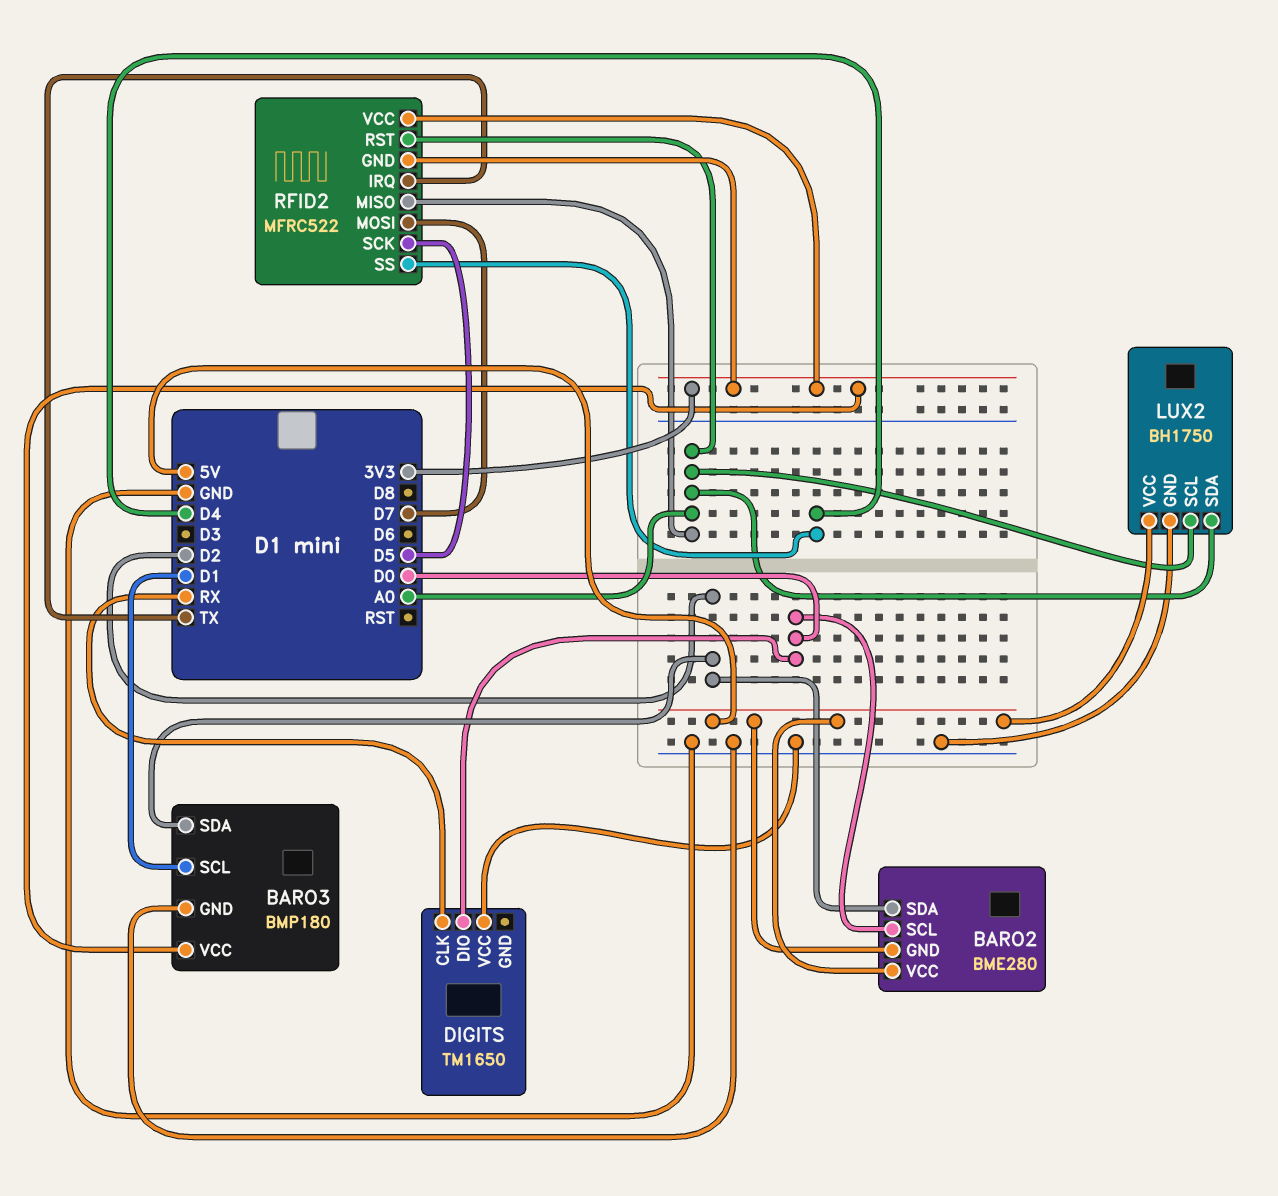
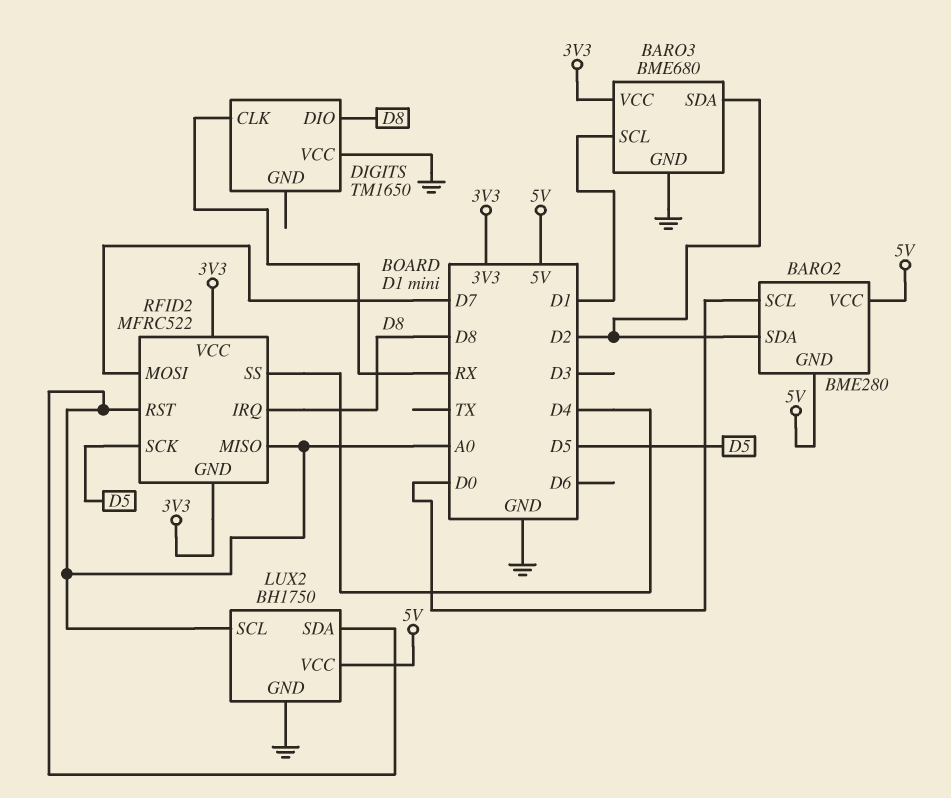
BARO3: BMP180 -> BME680
DIGITS pin DIO: D0 -> D8
RFID2 pin IRQ: TX -> D8

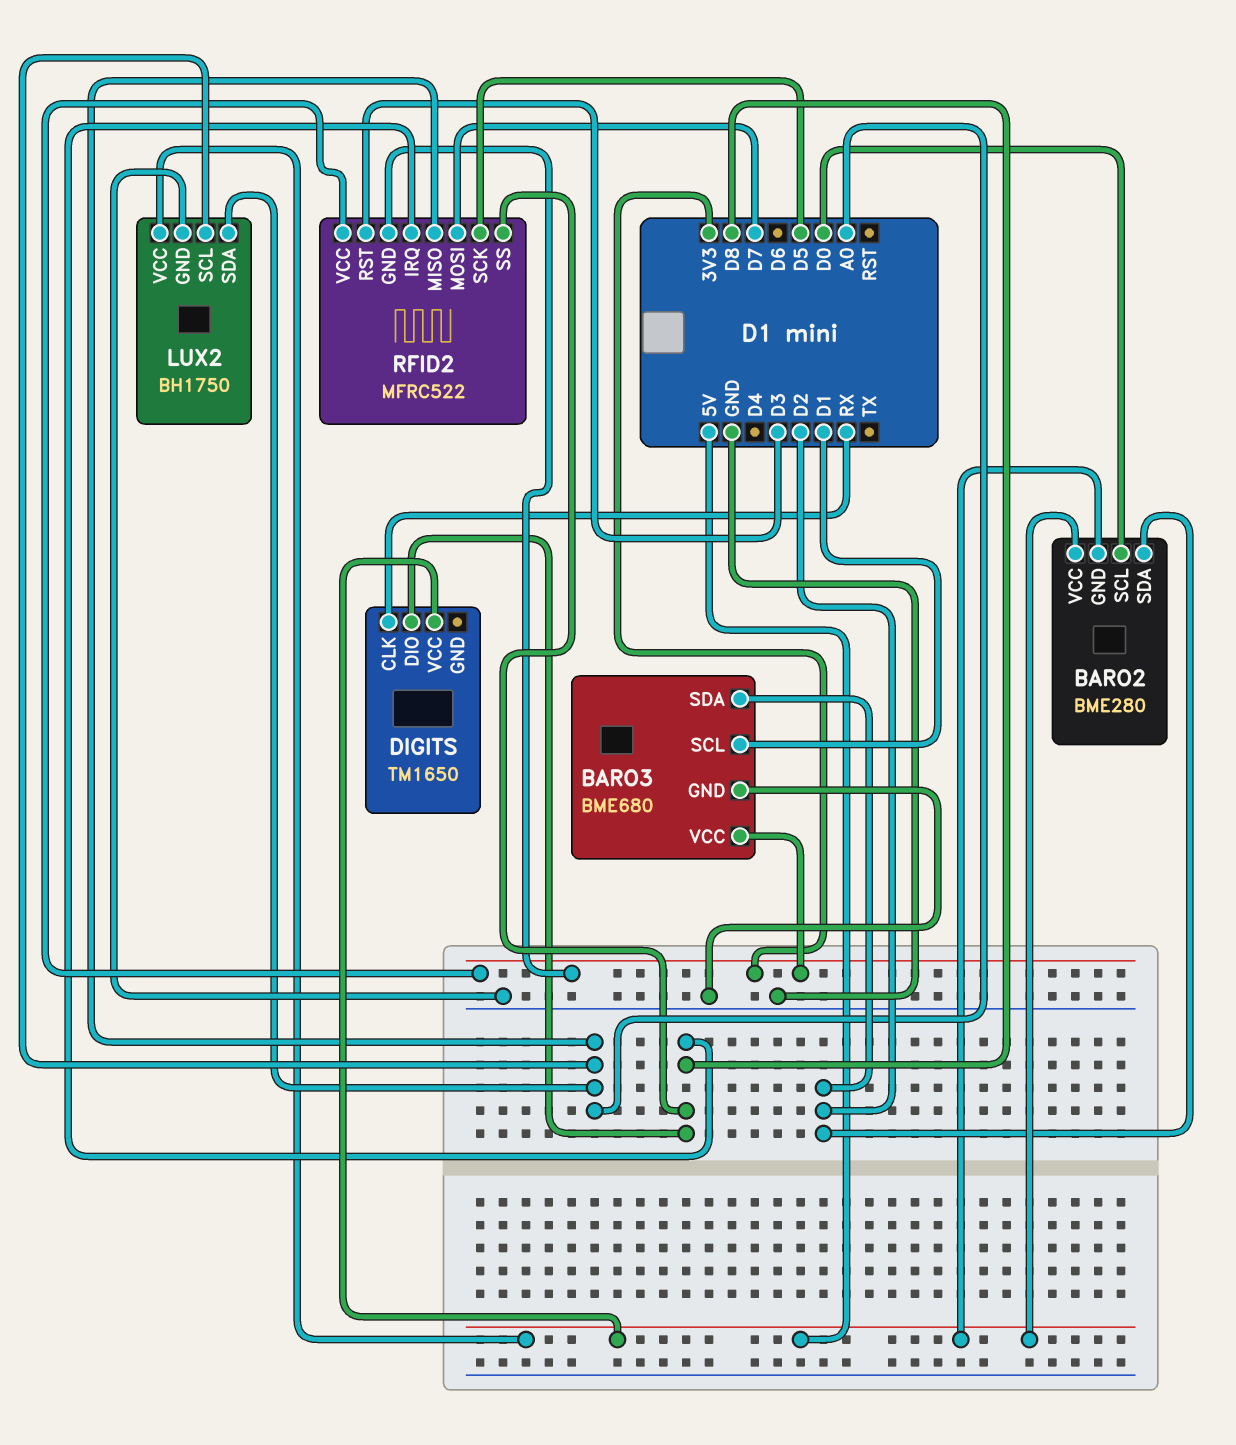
DIGITS pin VCC: GND -> 5V
RFID2 pin RST: A0 -> D3
RFID2 pin SS: D4 -> D8

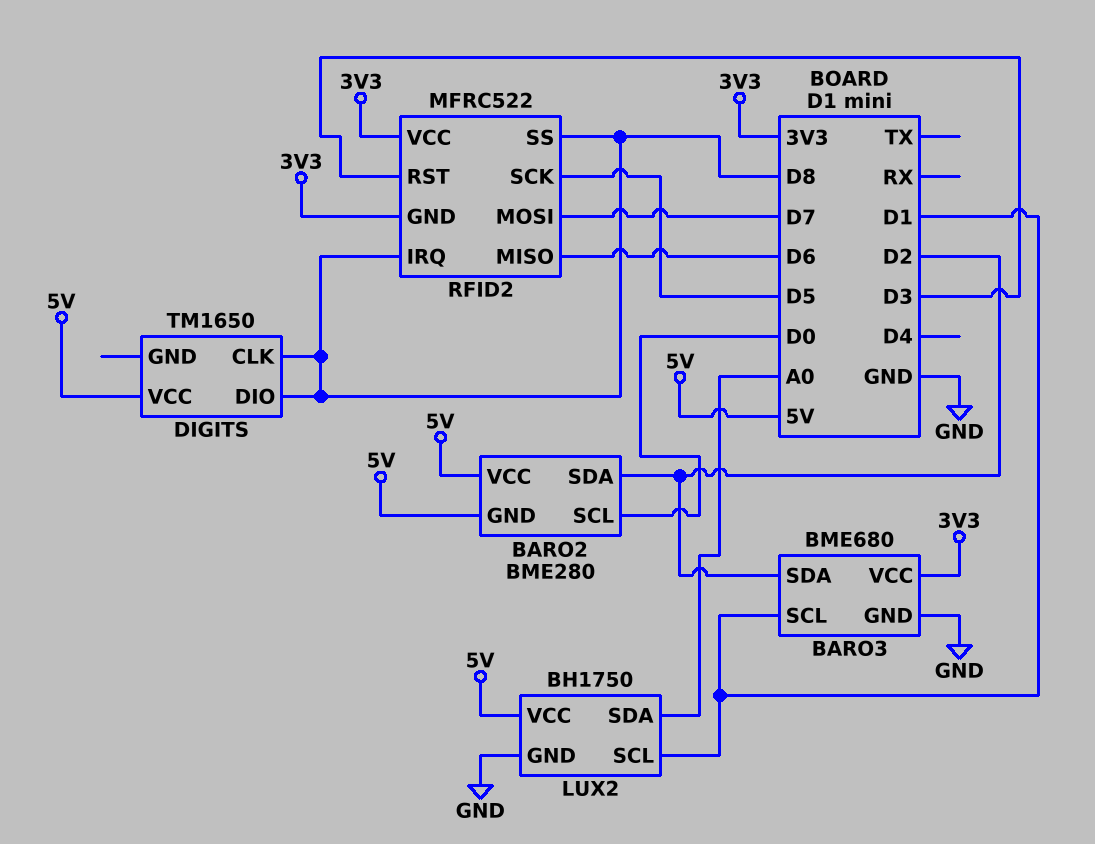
DIGITS pin CLK: RX -> D8
LUX2 pin SCL: A0 -> D1
RFID2 pin MISO: A0 -> D6

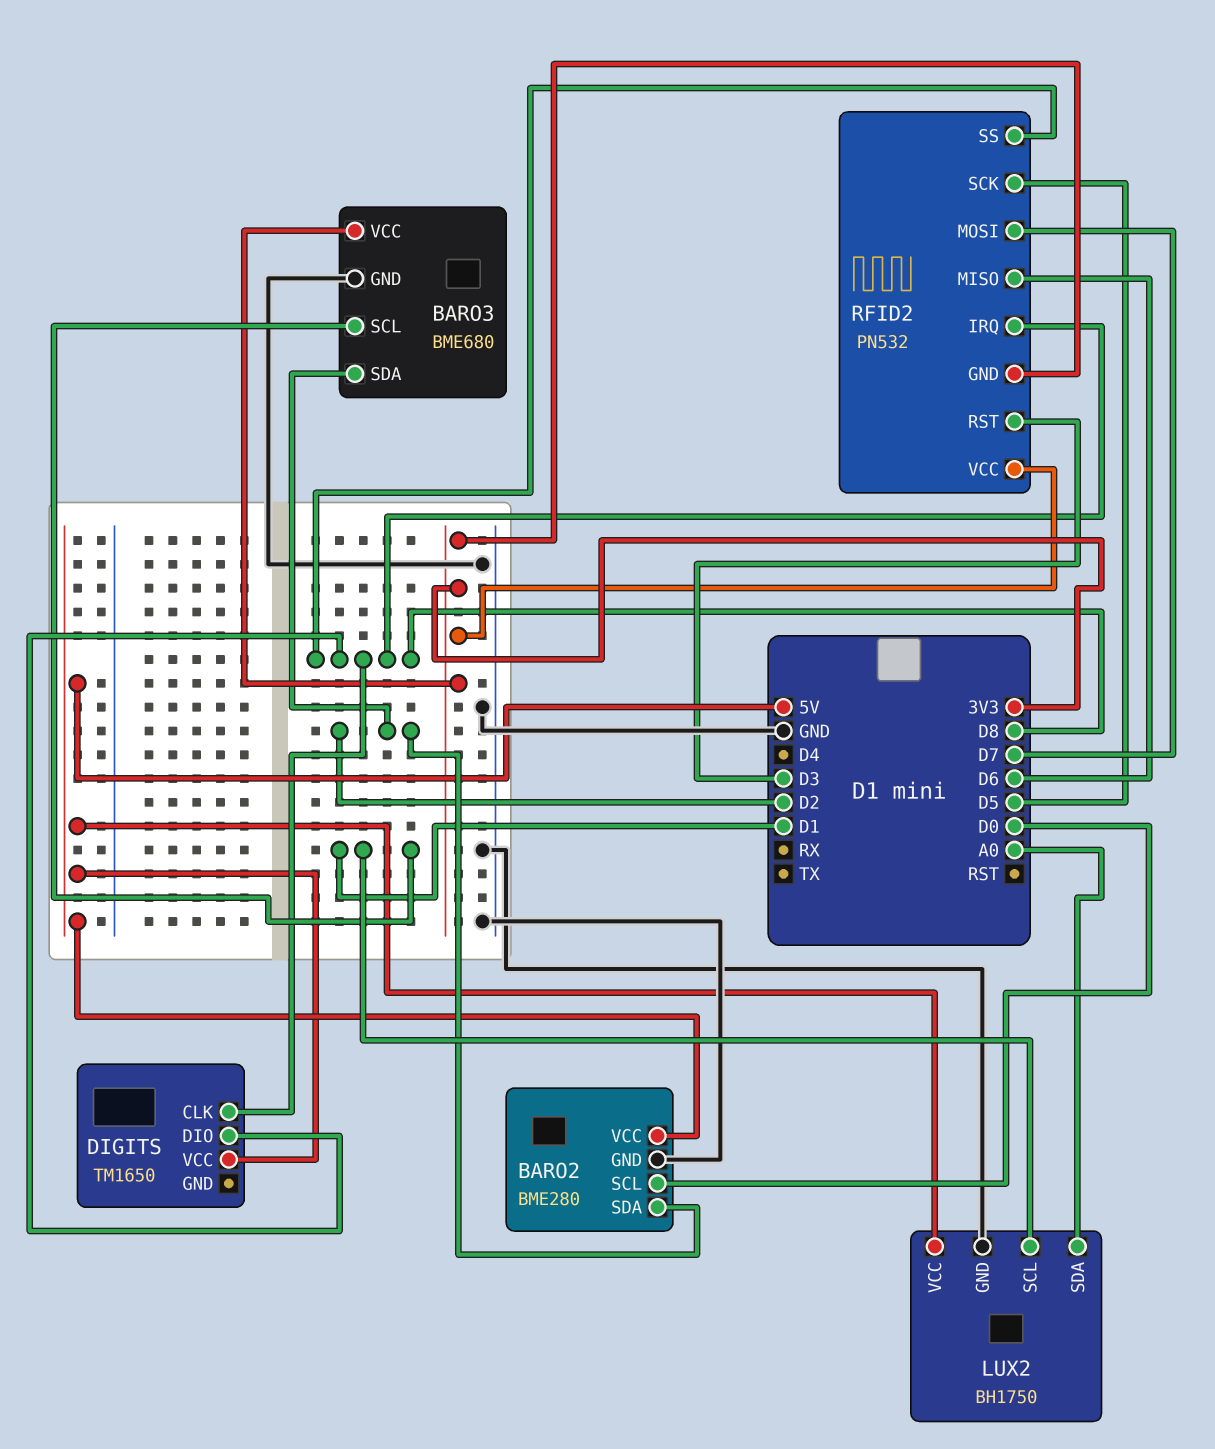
BARO2 pin GND: 5V -> GND
RFID2: MFRC522 -> PN532

